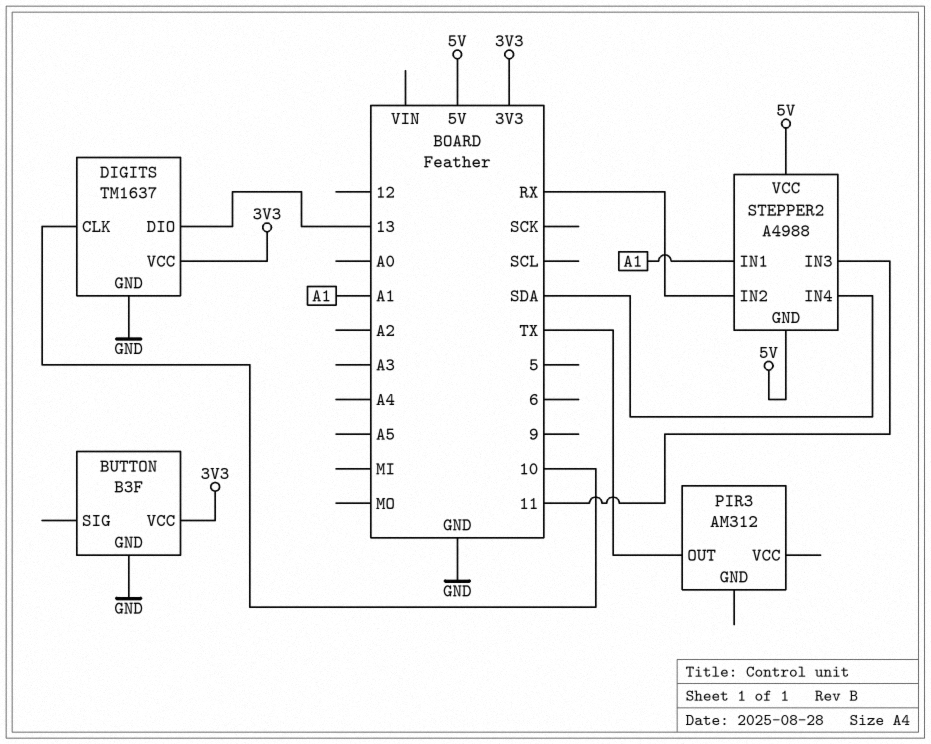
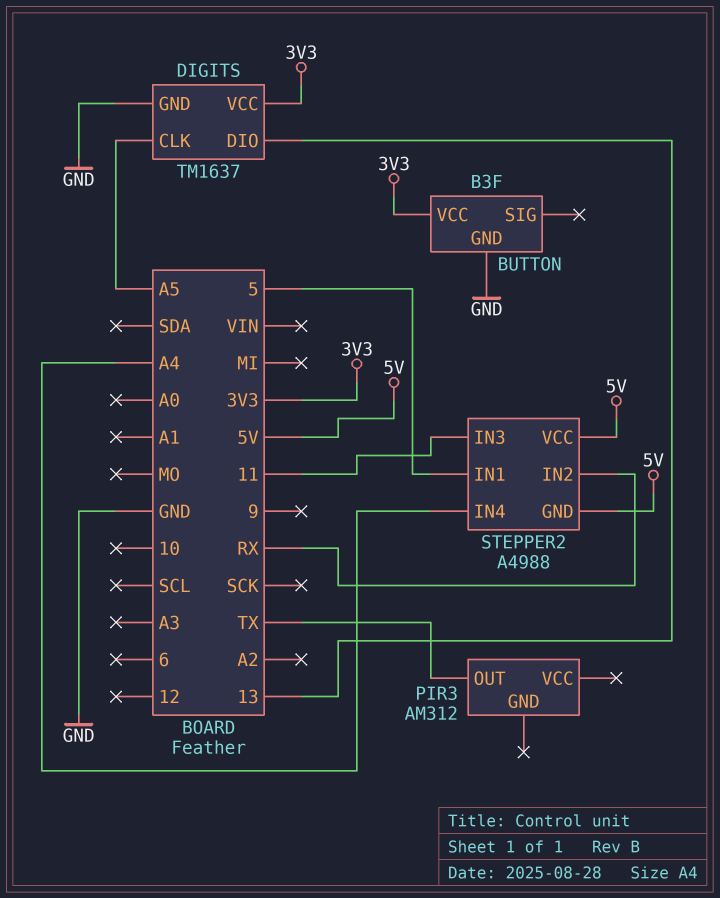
DIGITS pin CLK: 10 -> A5
STEPPER2 pin IN1: A1 -> 5
STEPPER2 pin IN4: SDA -> A4

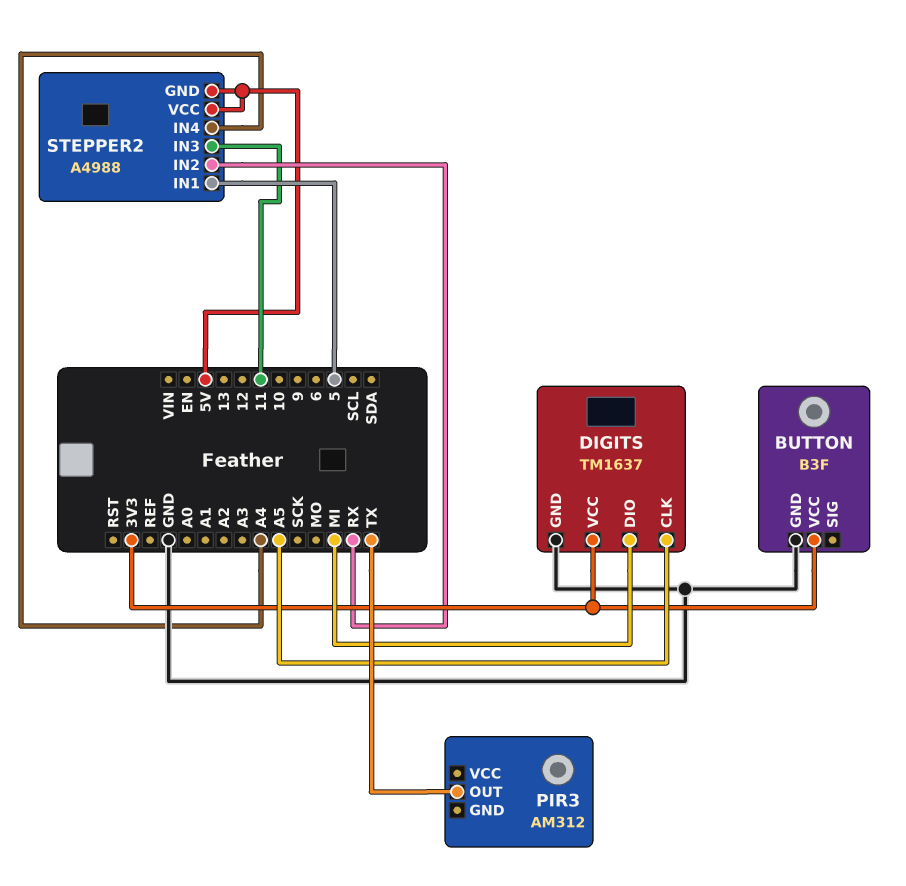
DIGITS pin DIO: 13 -> MI

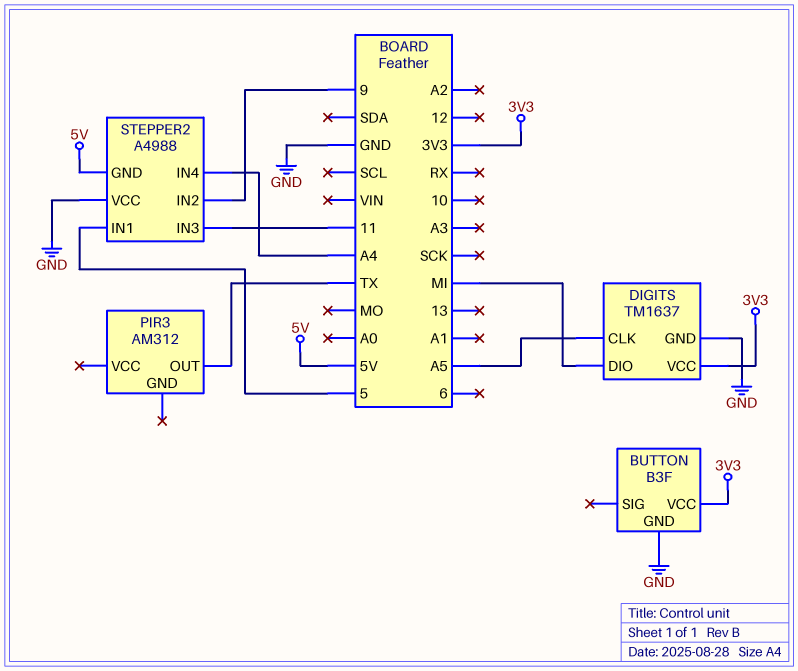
STEPPER2 pin IN2: RX -> 9
STEPPER2 pin VCC: 5V -> GND

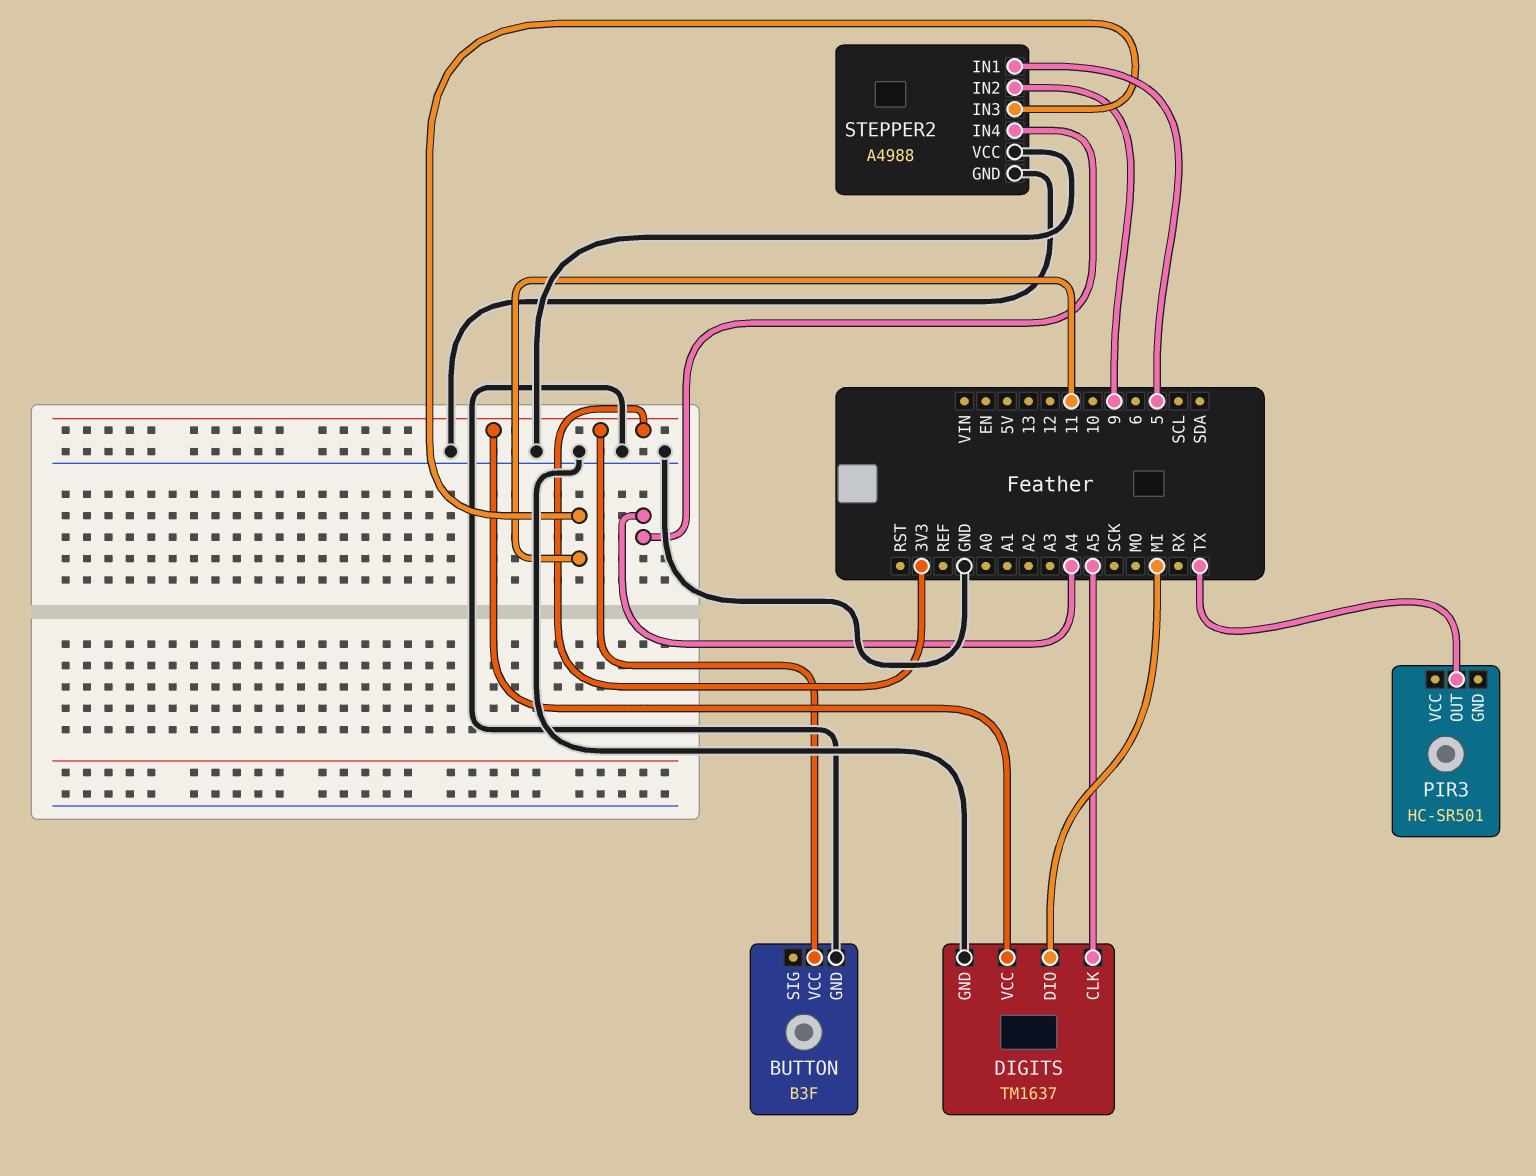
PIR3: AM312 -> HC-SR501
STEPPER2 pin GND: 5V -> GND

